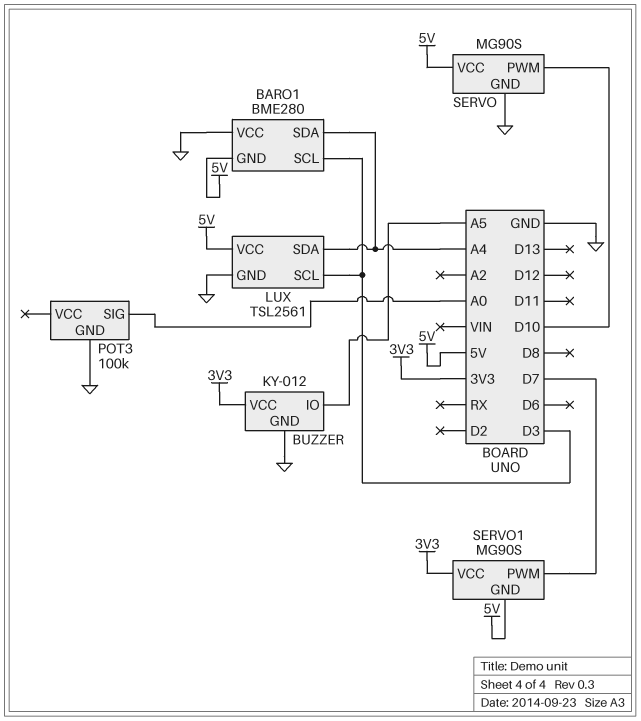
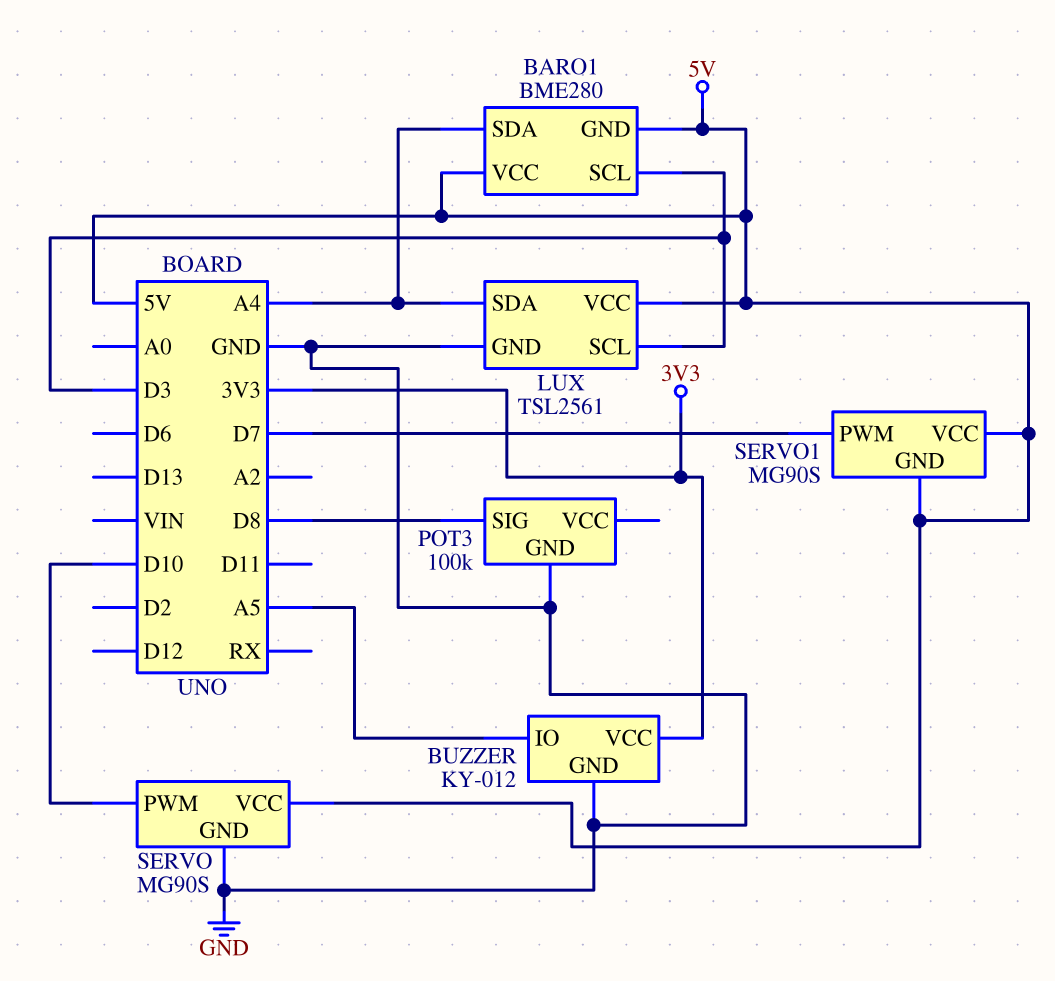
BARO1 pin VCC: GND -> 5V
POT3 pin SIG: A0 -> D8
SERVO1 pin VCC: 3V3 -> 5V

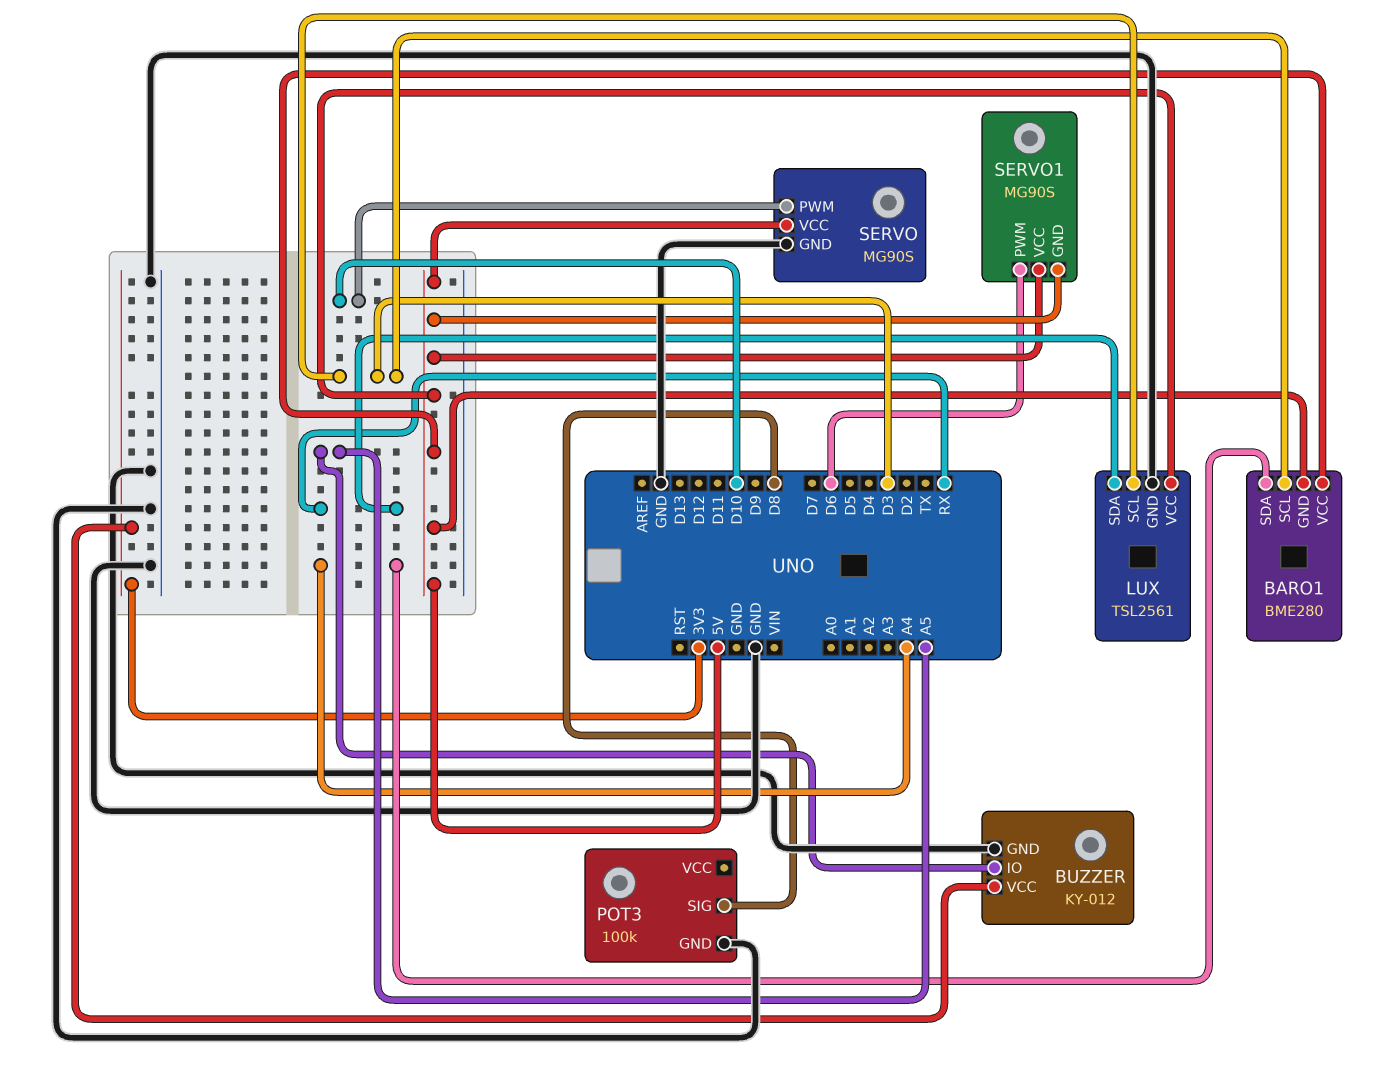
LUX pin SDA: A4 -> RX
SERVO1 pin PWM: D7 -> D6

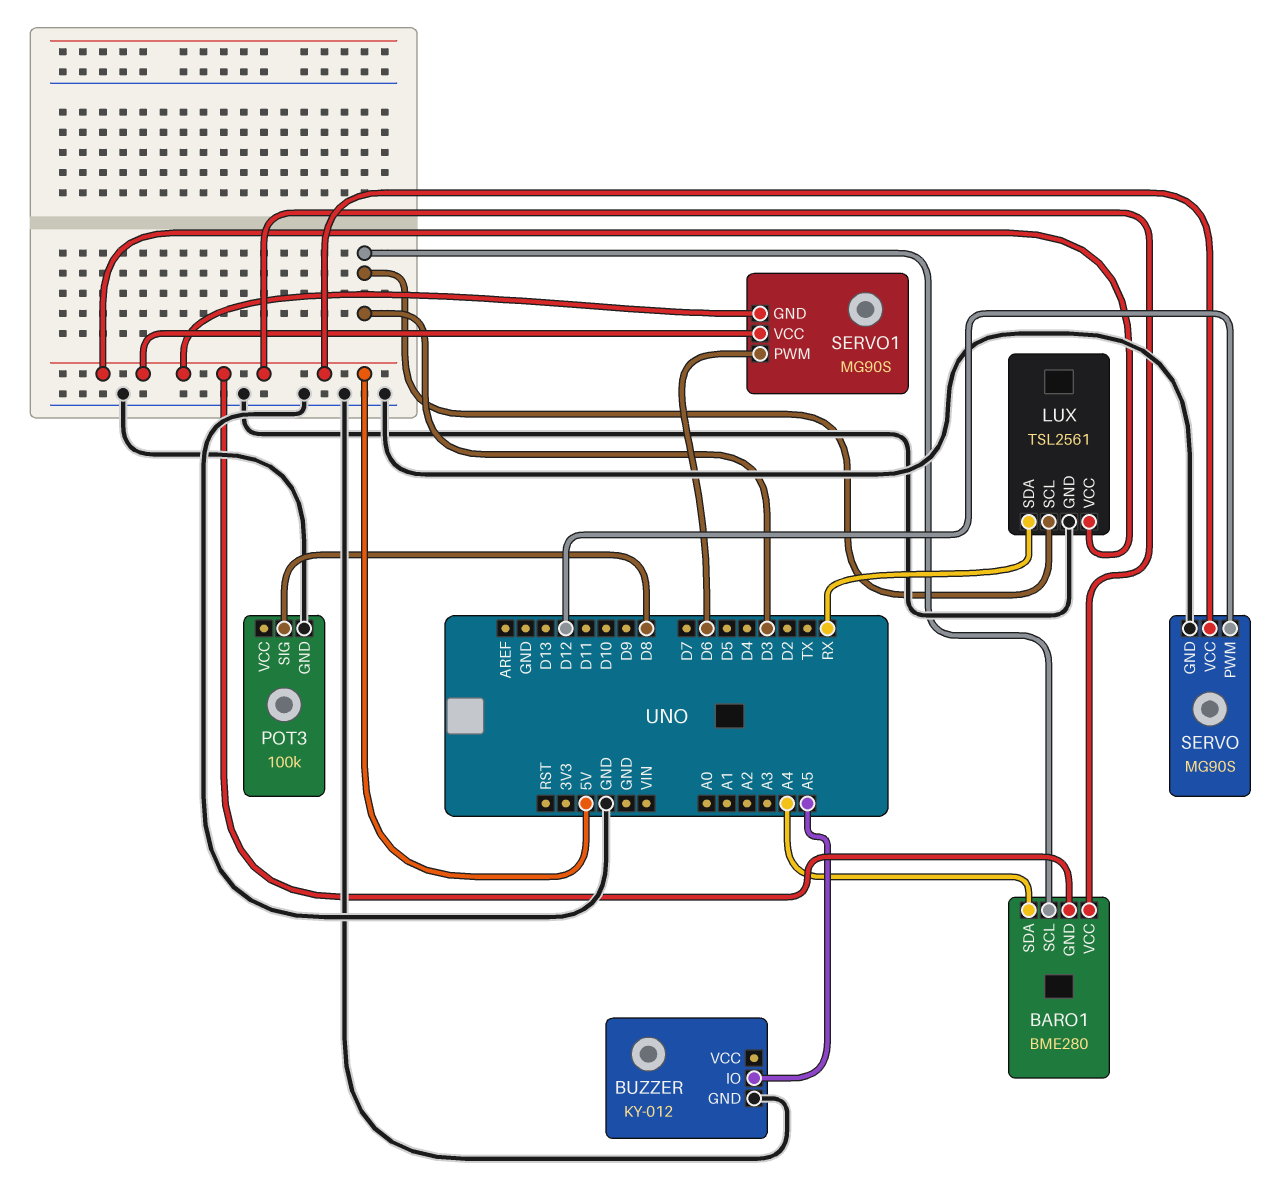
BUZZER pin VCC: 3V3 -> none
SERVO pin PWM: D10 -> D12

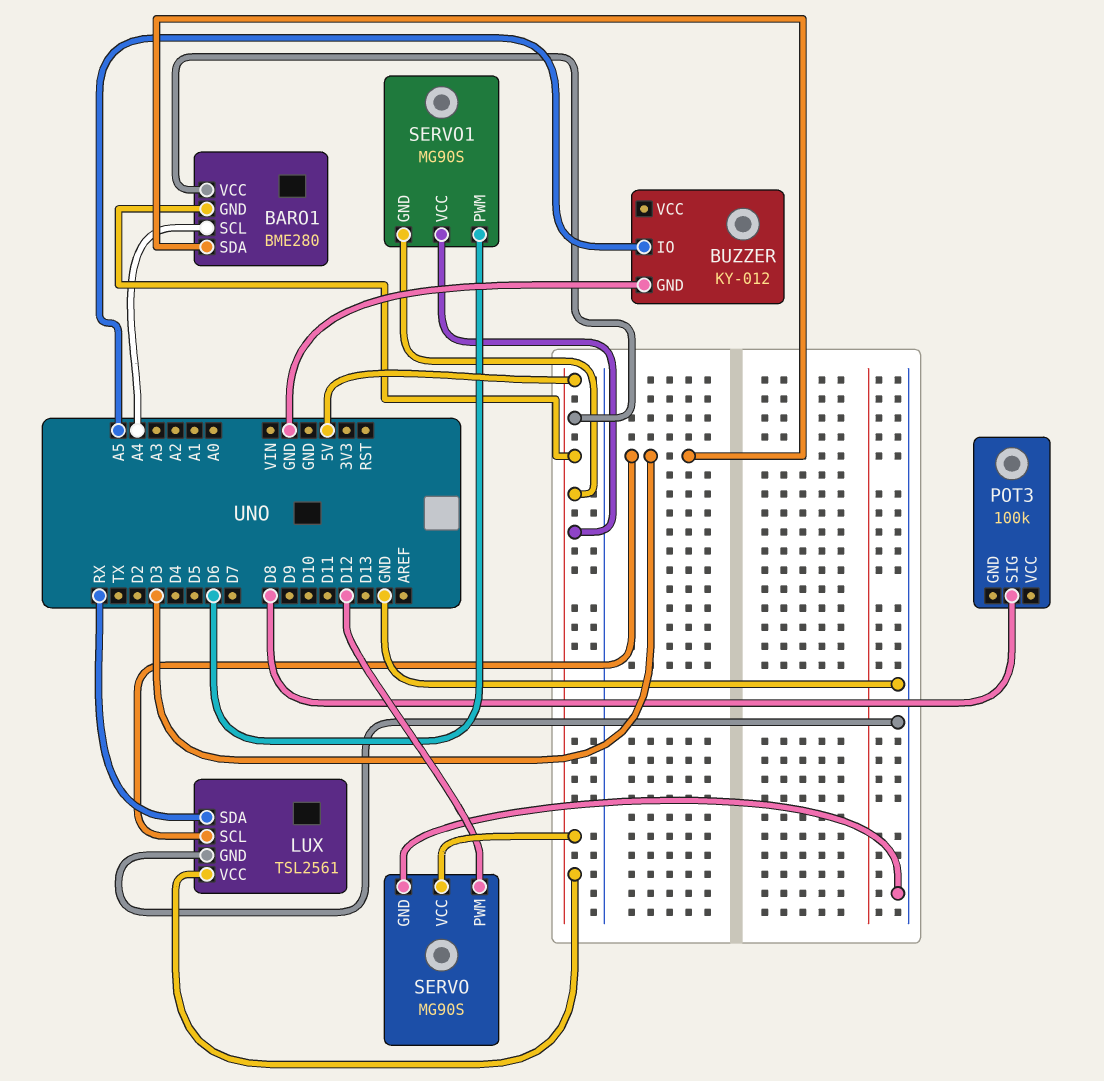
BARO1 pin SCL: D3 -> A4
BARO1 pin SDA: A4 -> D3
POT3 pin GND: GND -> none

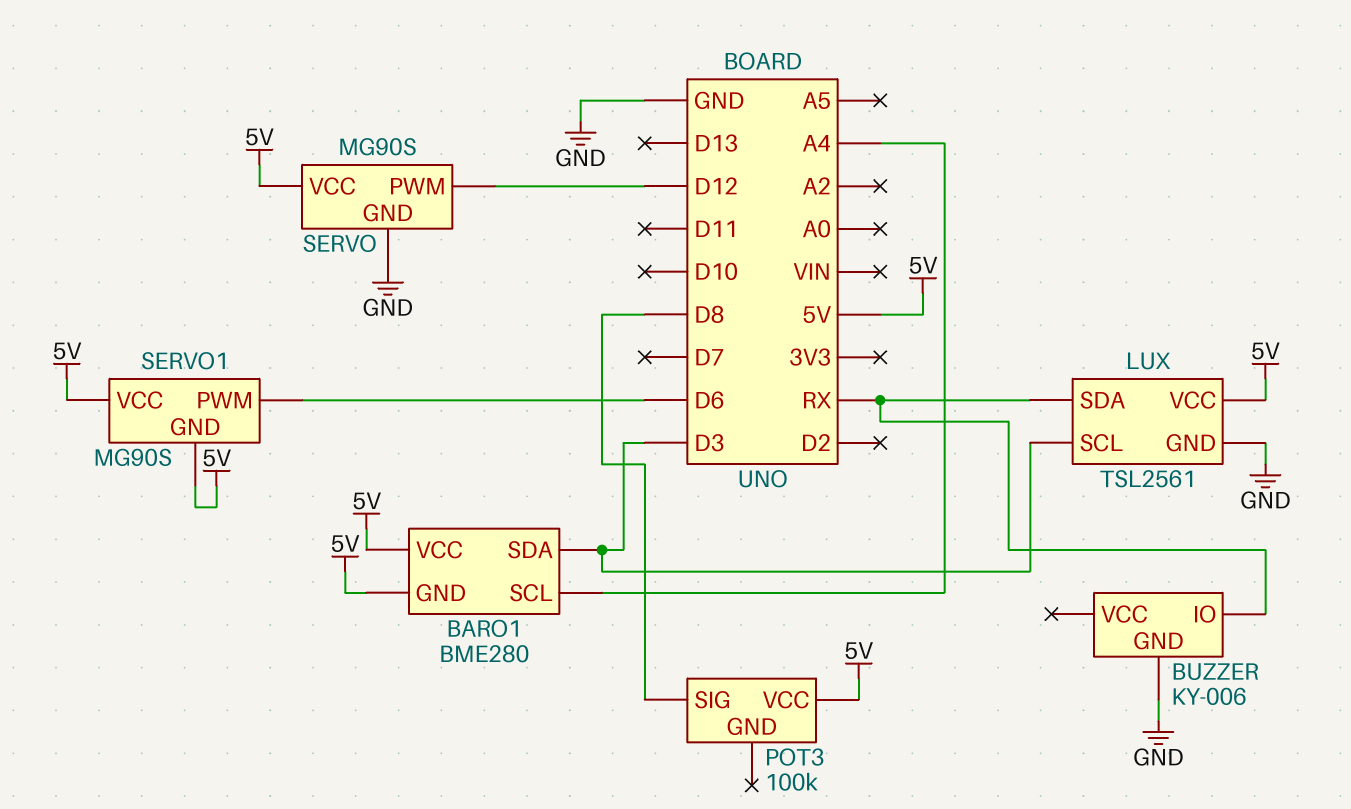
BUZZER: KY-012 -> KY-006
BUZZER pin IO: A5 -> RX
POT3 pin VCC: none -> 5V

